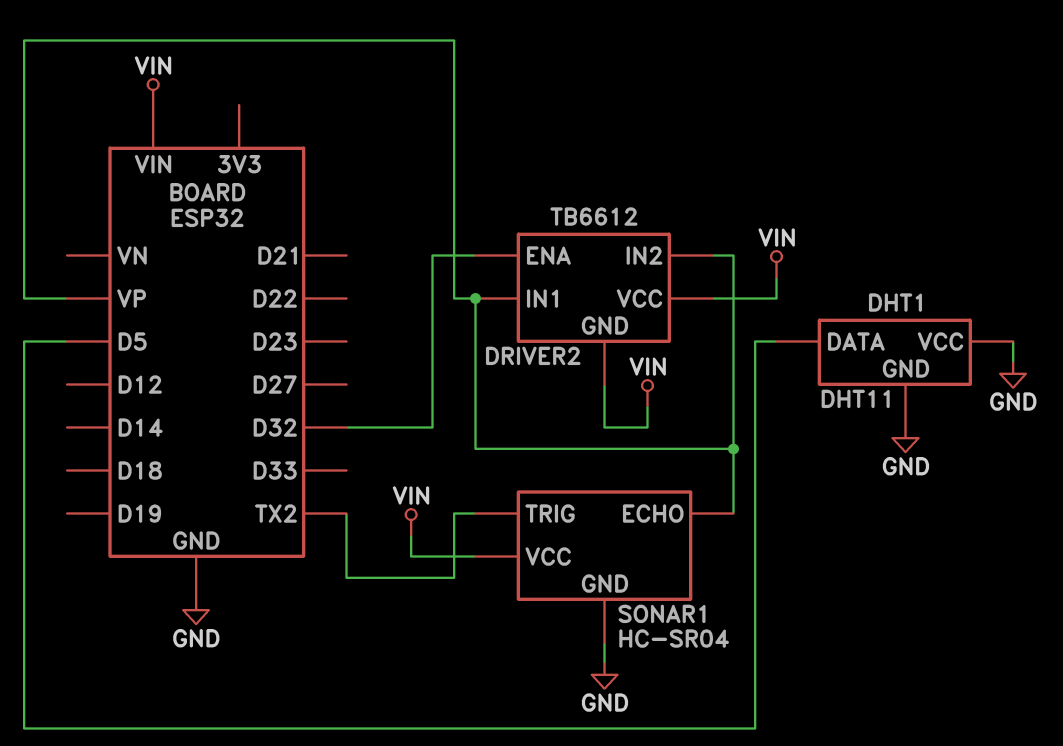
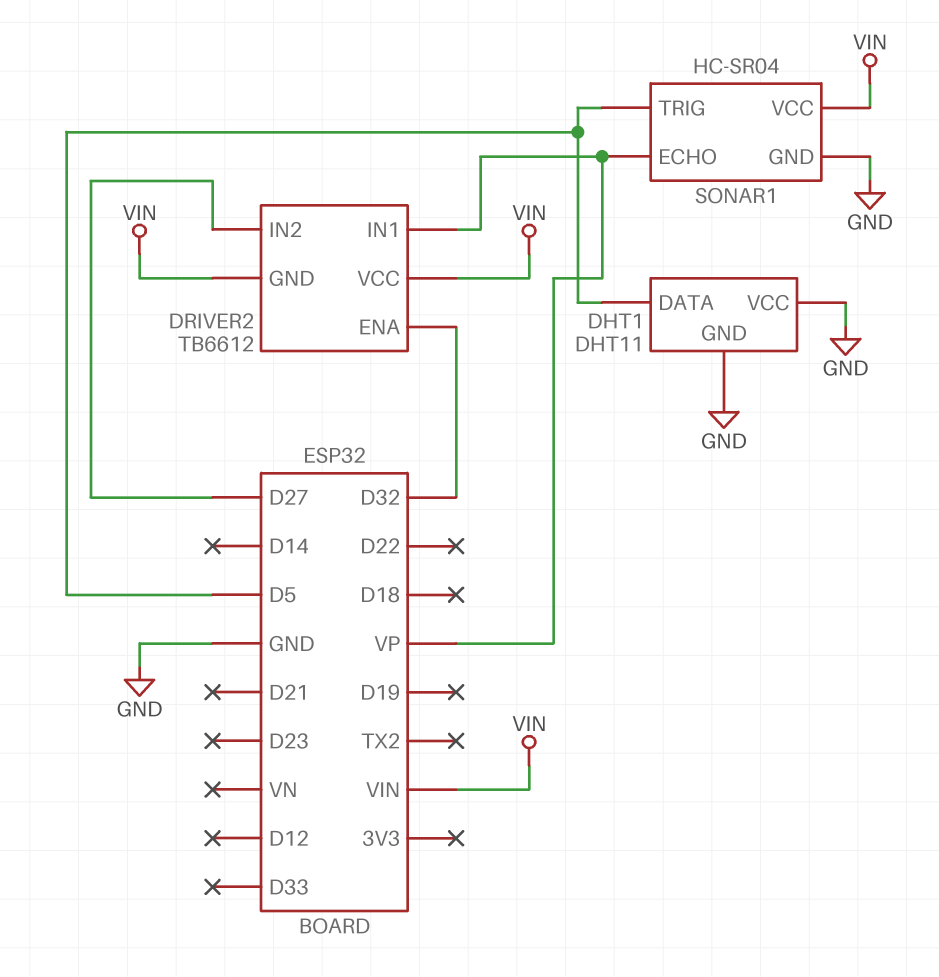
DRIVER2 pin IN2: VP -> D27
SONAR1 pin TRIG: TX2 -> D5

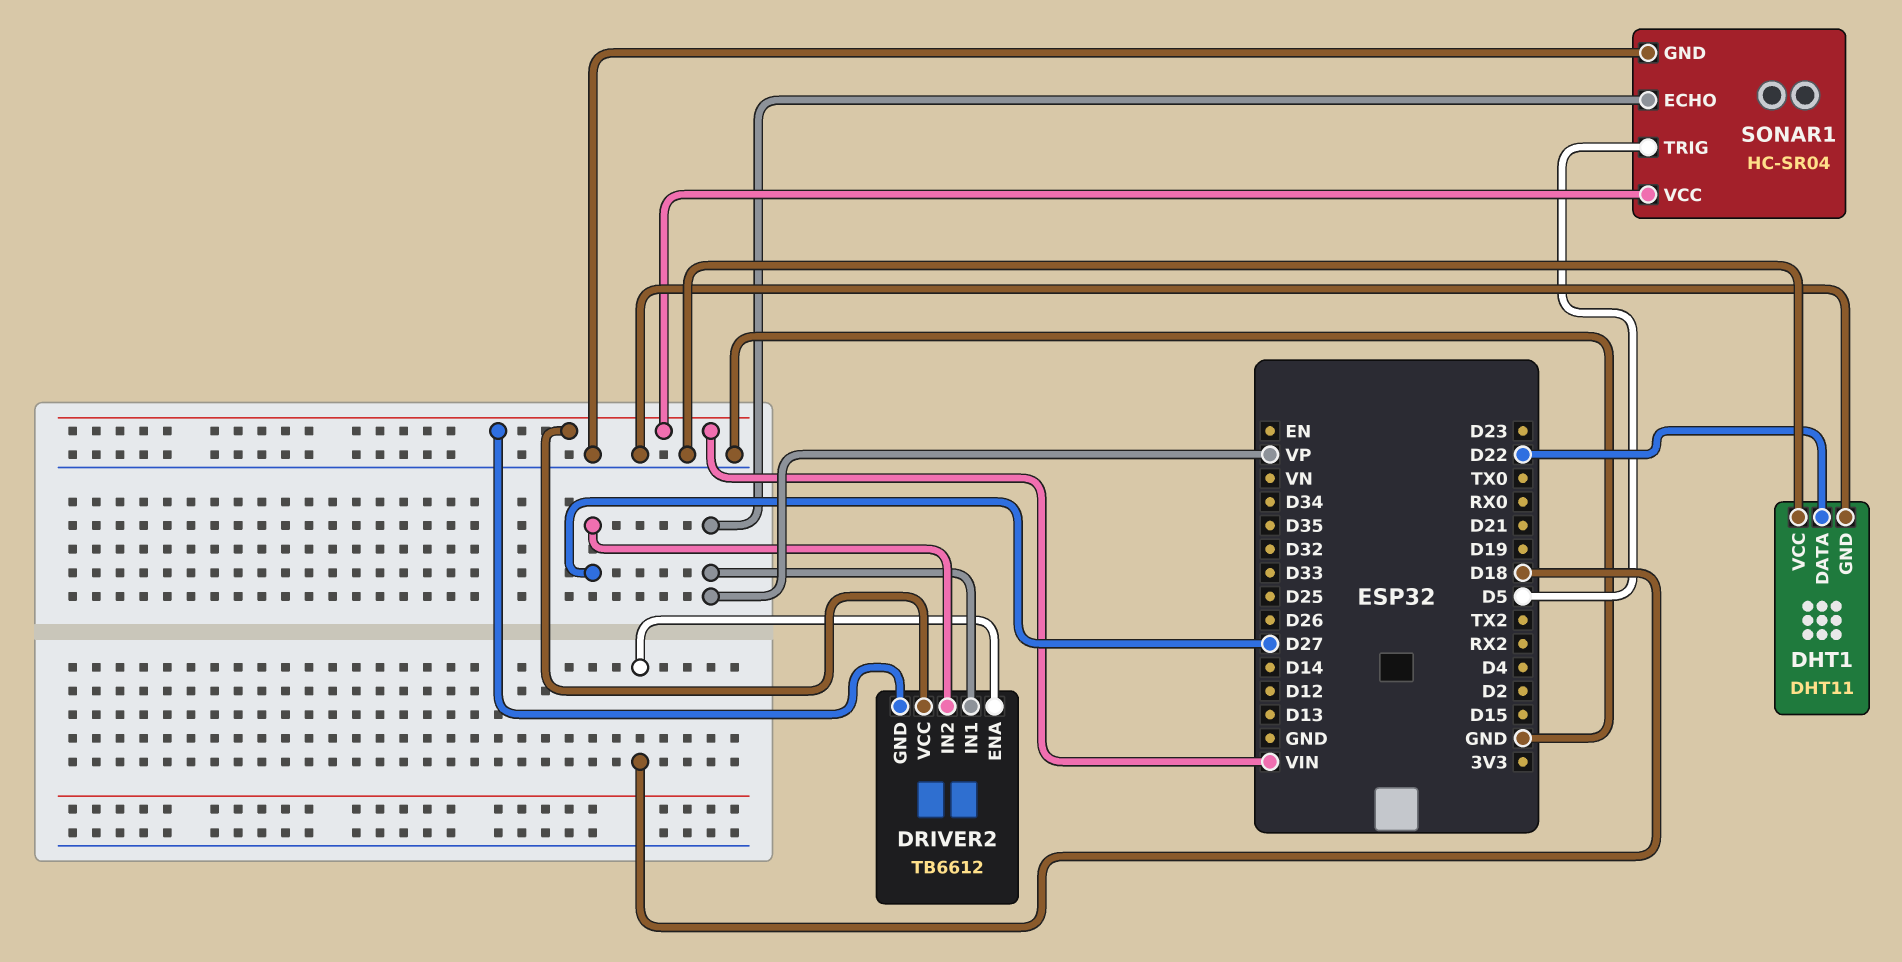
DHT1 pin DATA: D5 -> D22
DRIVER2 pin ENA: D32 -> D18

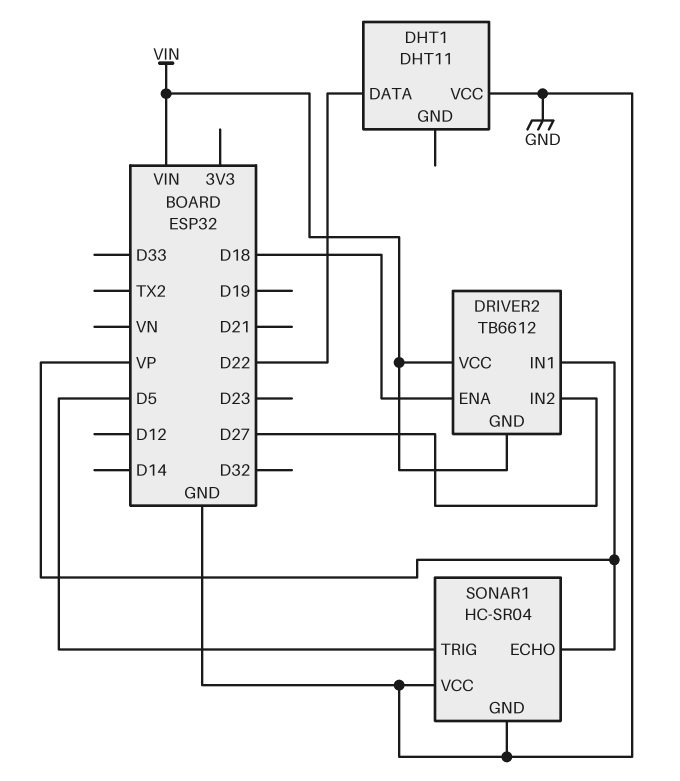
DHT1 pin GND: GND -> none
SONAR1 pin VCC: VIN -> GND

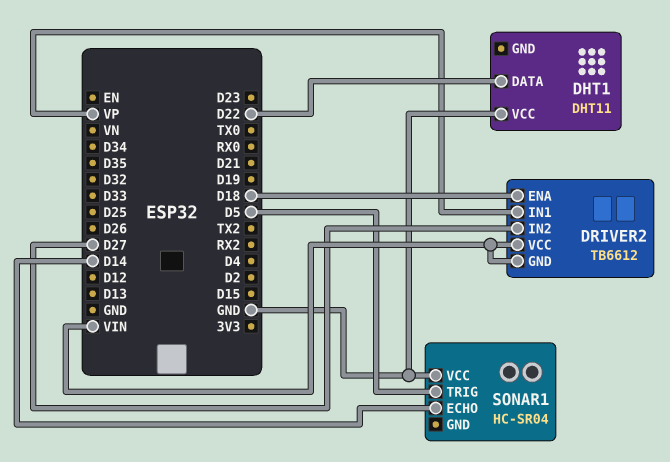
SONAR1 pin ECHO: VP -> D14
SONAR1 pin GND: GND -> none

